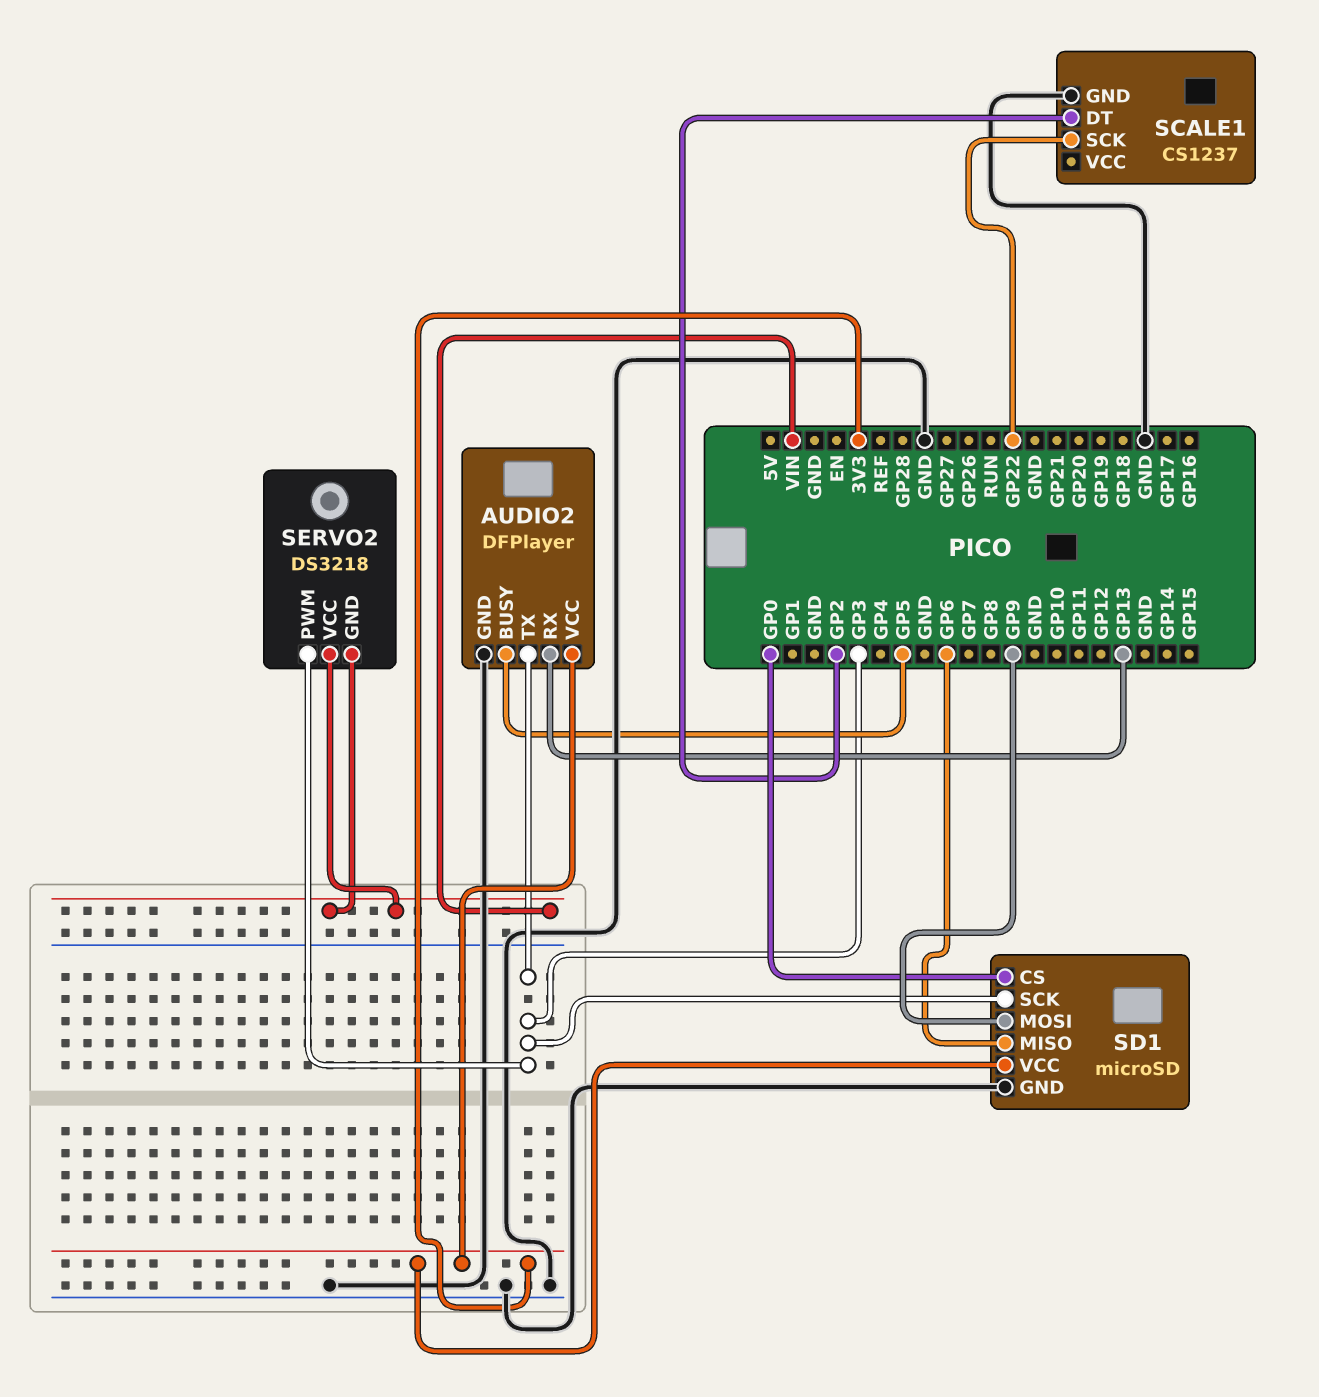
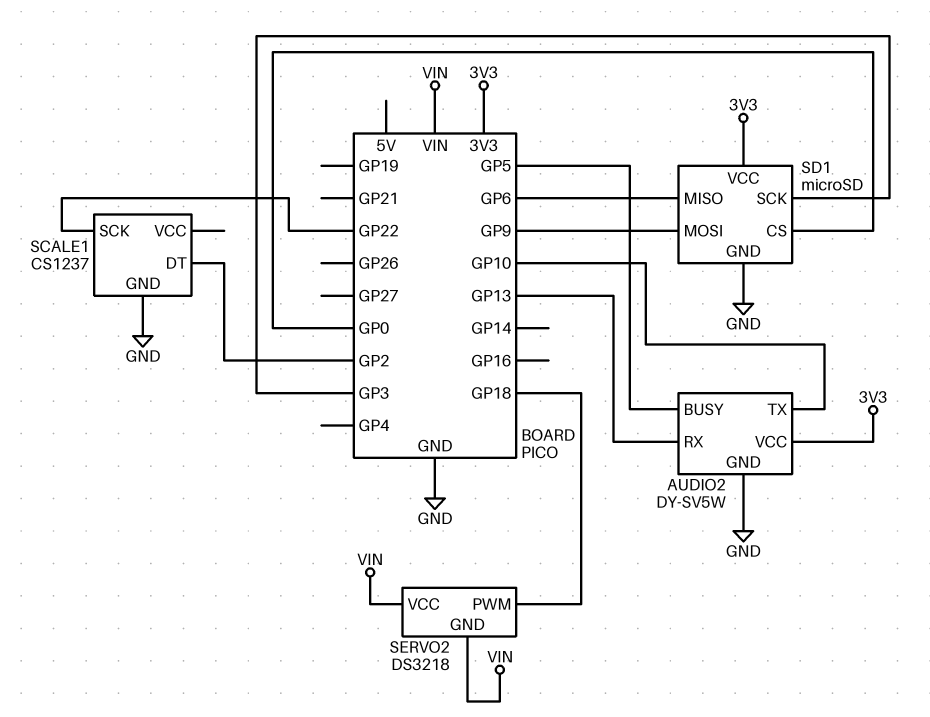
AUDIO2: DFPlayer -> DY-SV5W
AUDIO2 pin TX: GP3 -> GP10
SERVO2 pin PWM: GP3 -> GP18

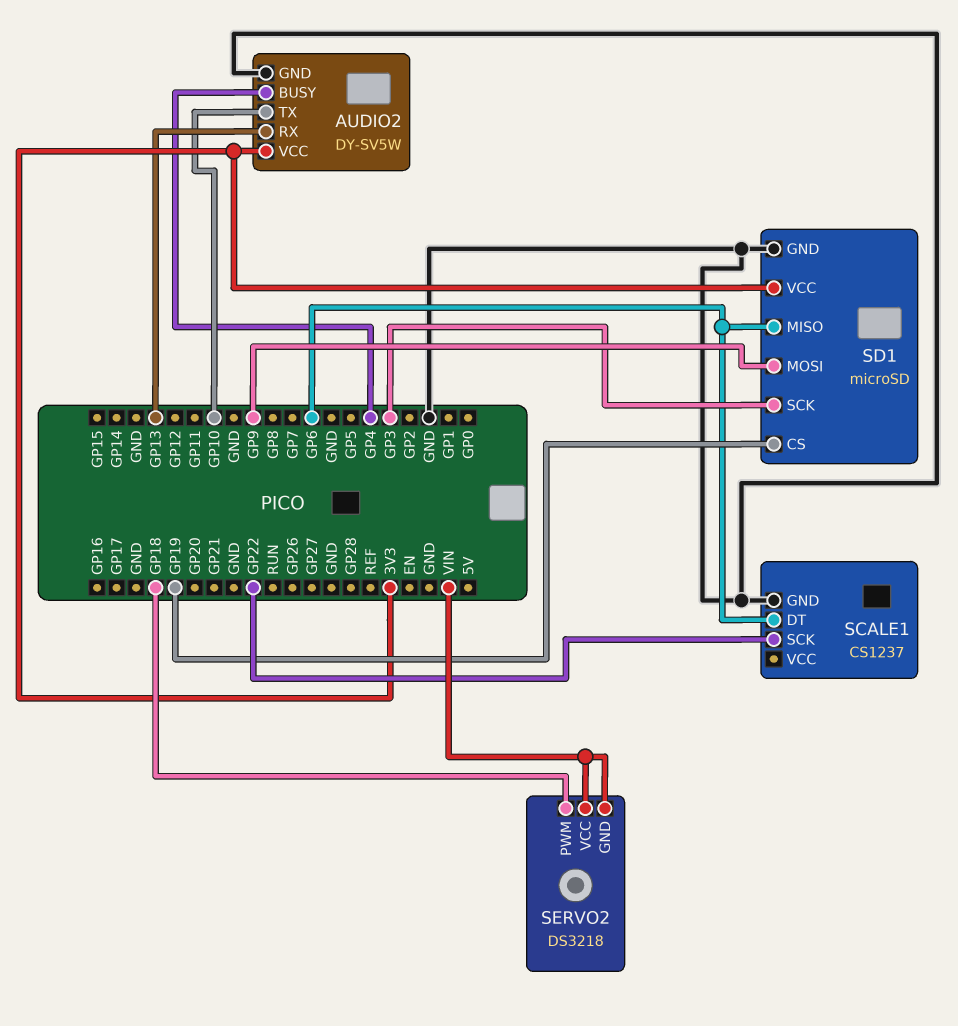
AUDIO2 pin BUSY: GP5 -> GP4
SCALE1 pin DT: GP2 -> GP6
SD1 pin CS: GP0 -> GP19

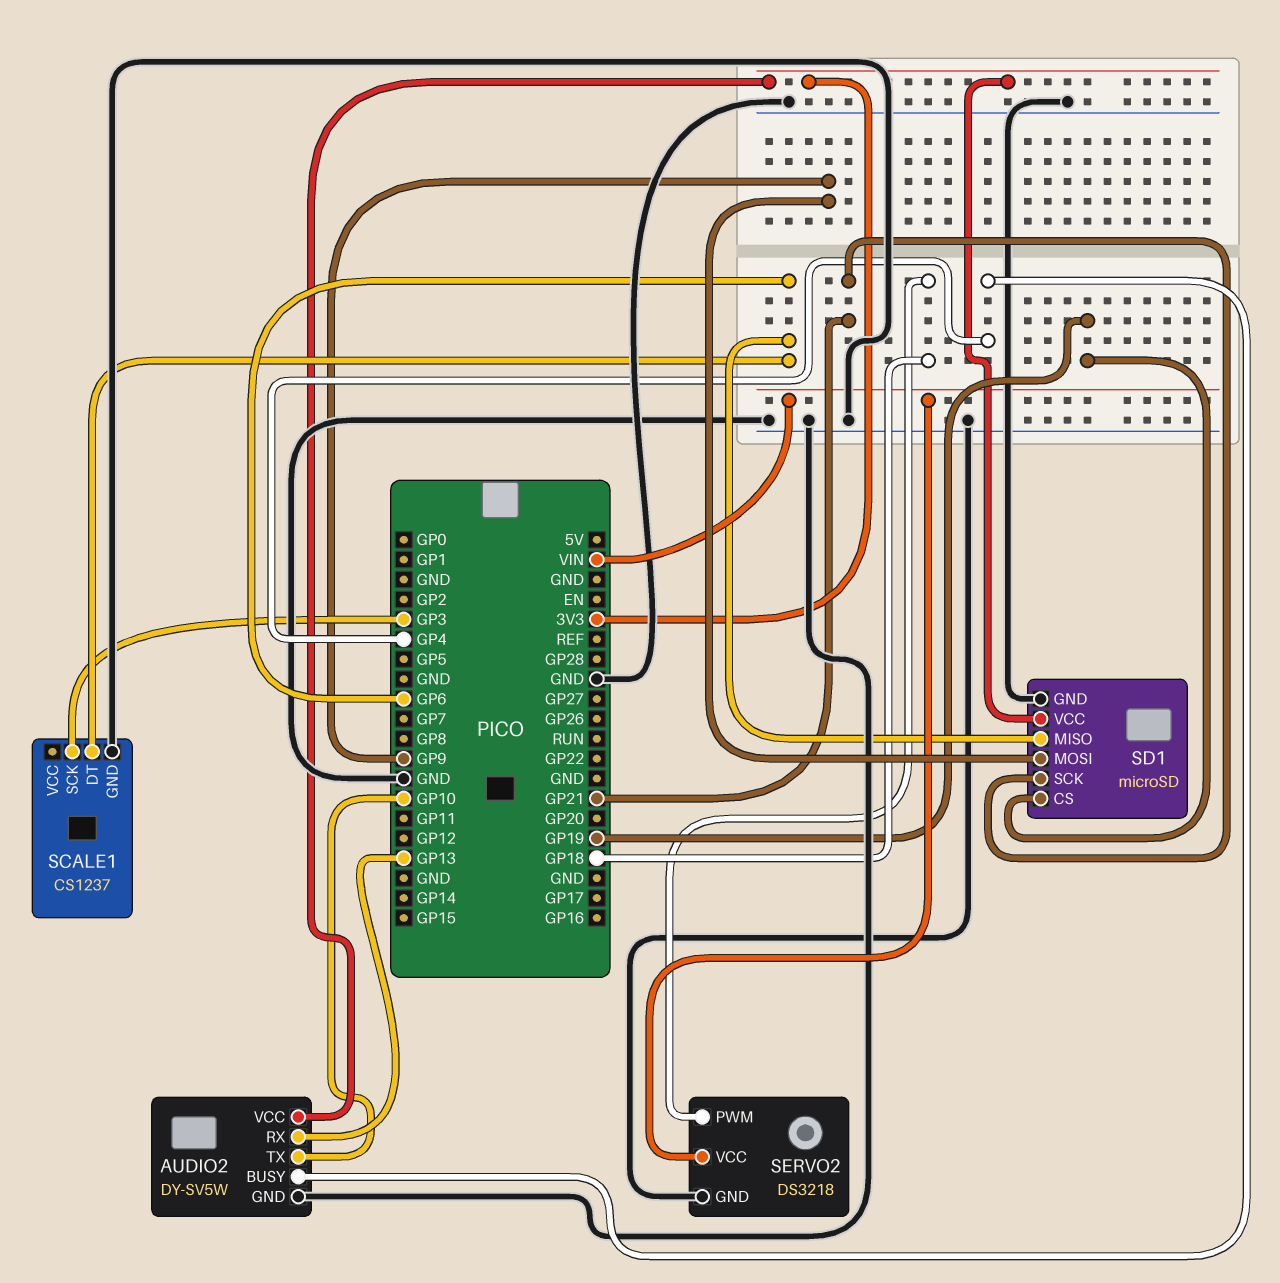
SCALE1 pin SCK: GP22 -> GP3
SD1 pin SCK: GP3 -> GP21
SERVO2 pin GND: VIN -> GND

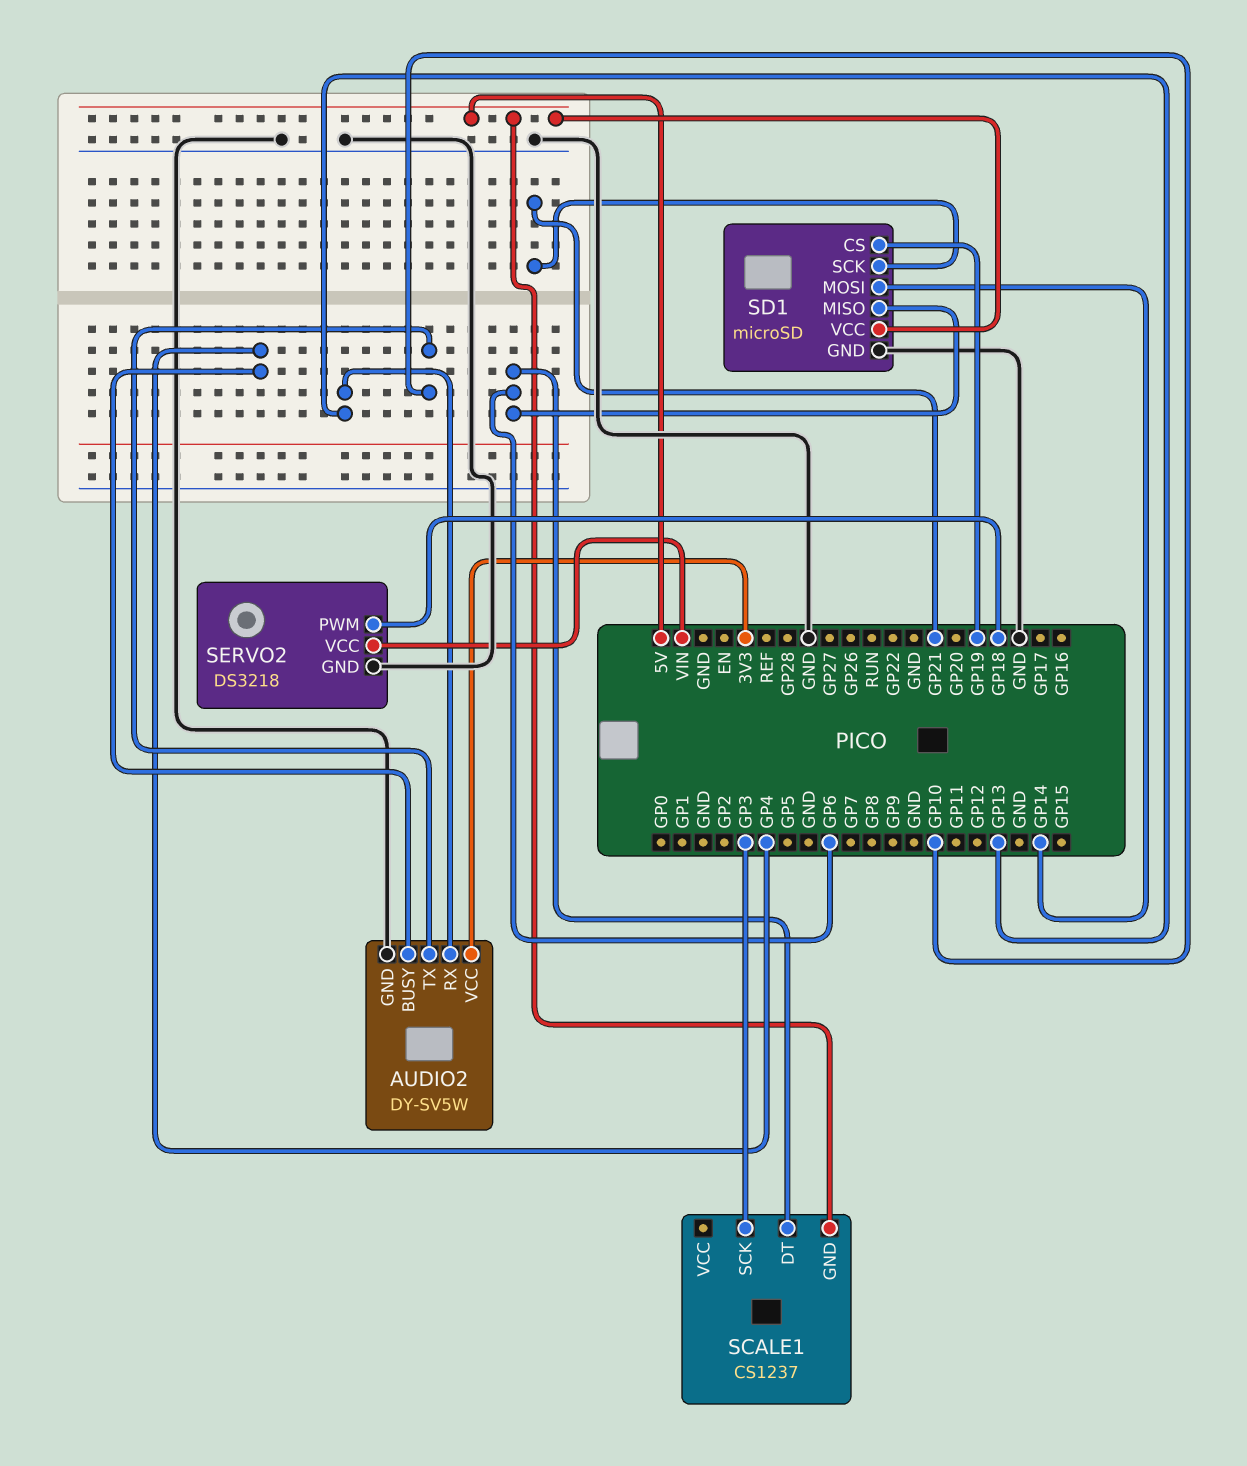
SCALE1 pin GND: GND -> 5V
SD1 pin MOSI: GP9 -> GP14
SD1 pin VCC: 3V3 -> 5V

